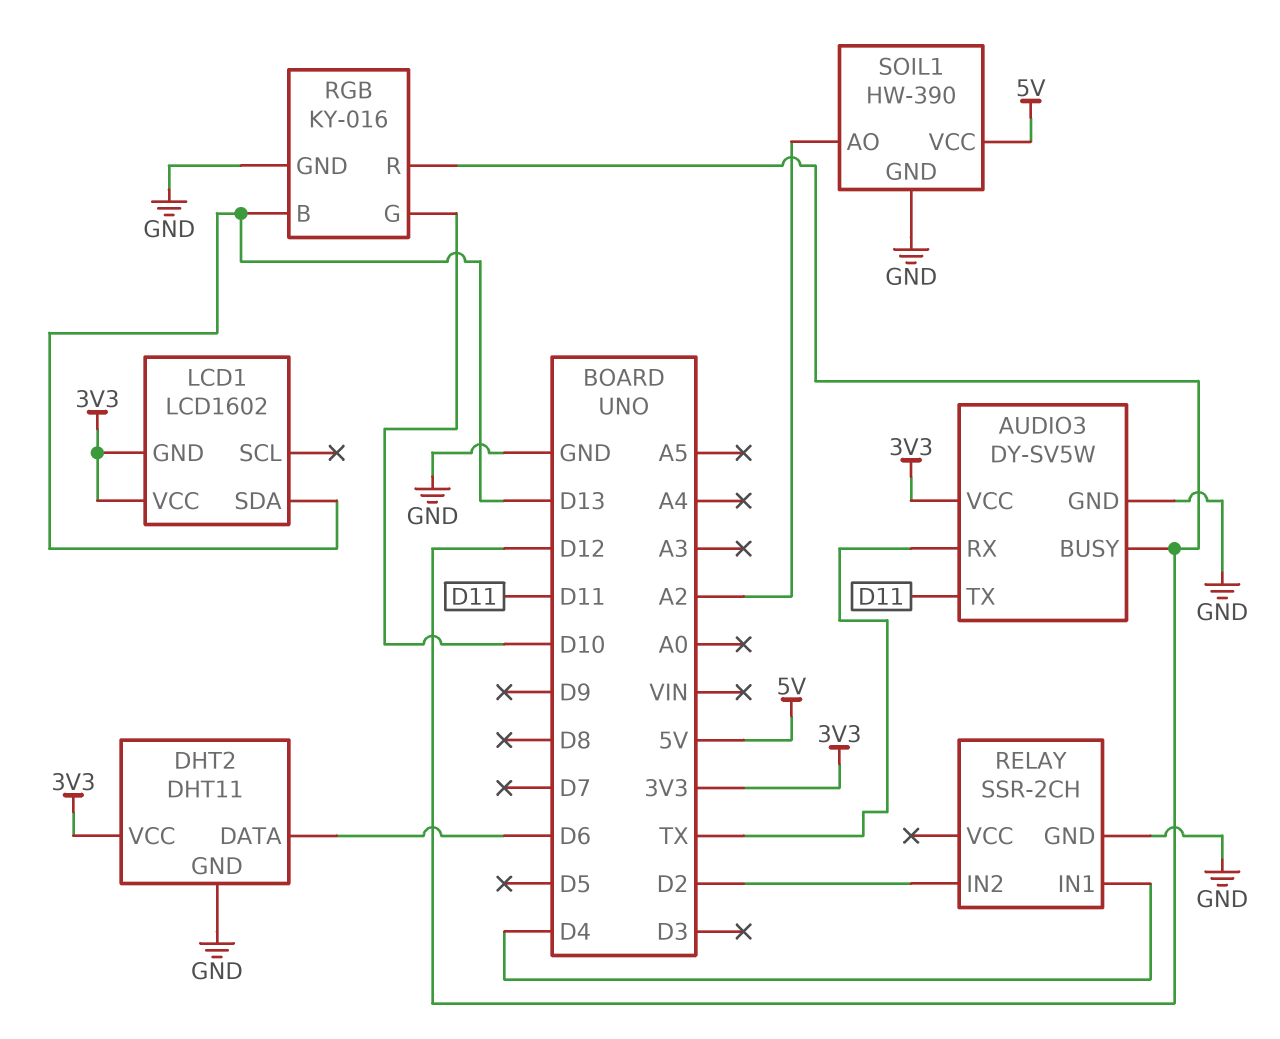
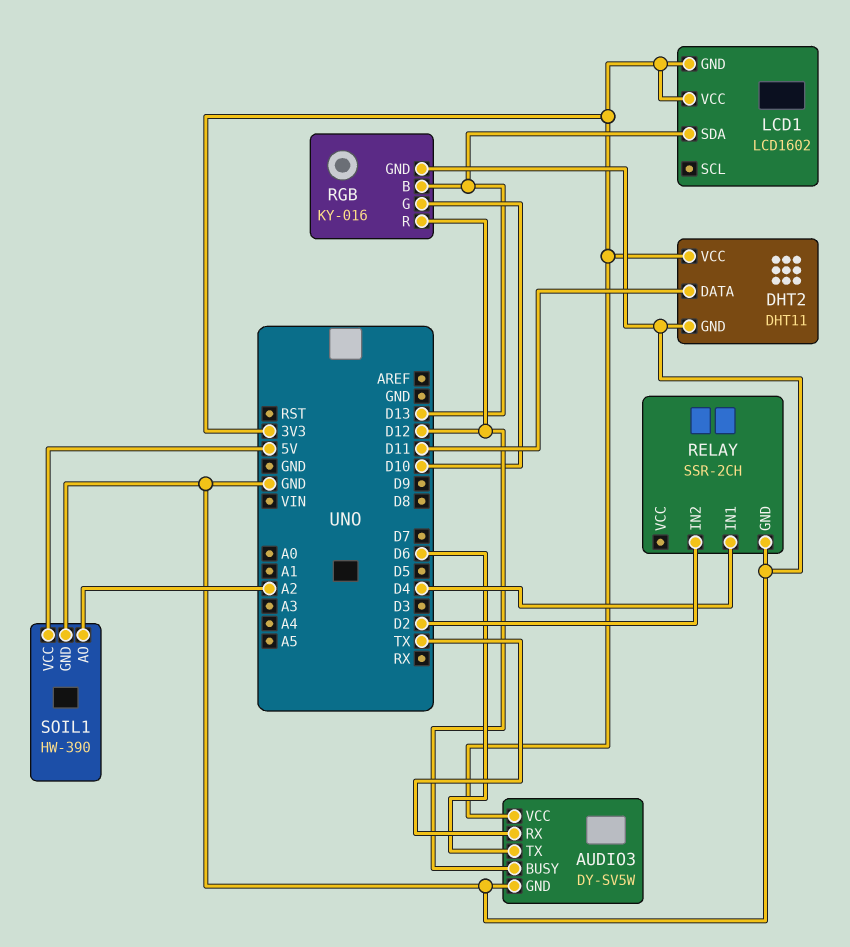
AUDIO3 pin TX: D11 -> D6
DHT2 pin DATA: D6 -> D11

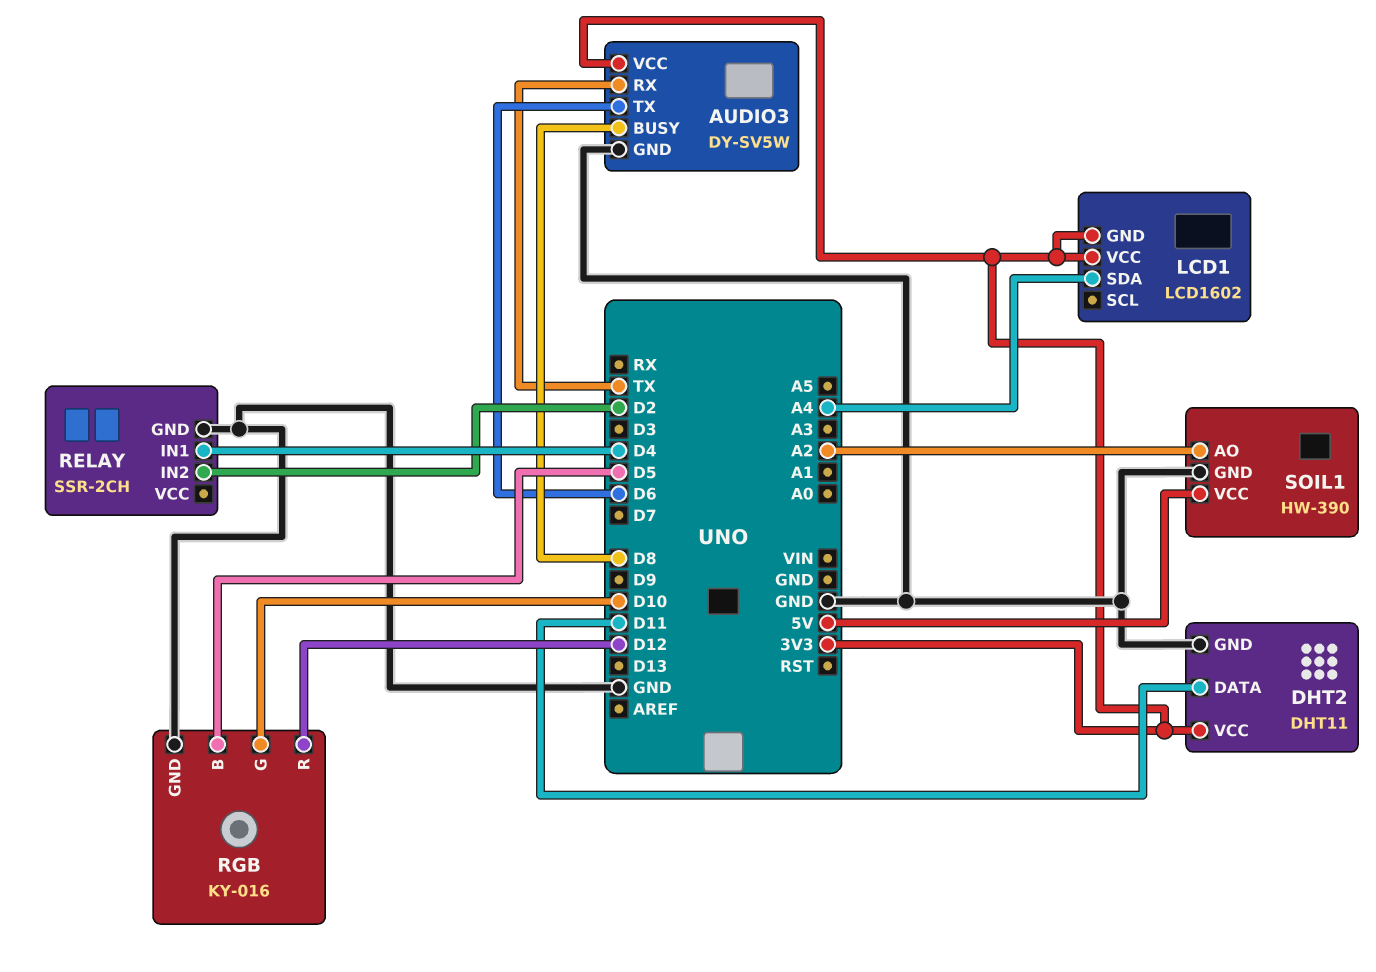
AUDIO3 pin BUSY: D12 -> D8
LCD1 pin SDA: D13 -> A4
RGB pin B: D13 -> D5

